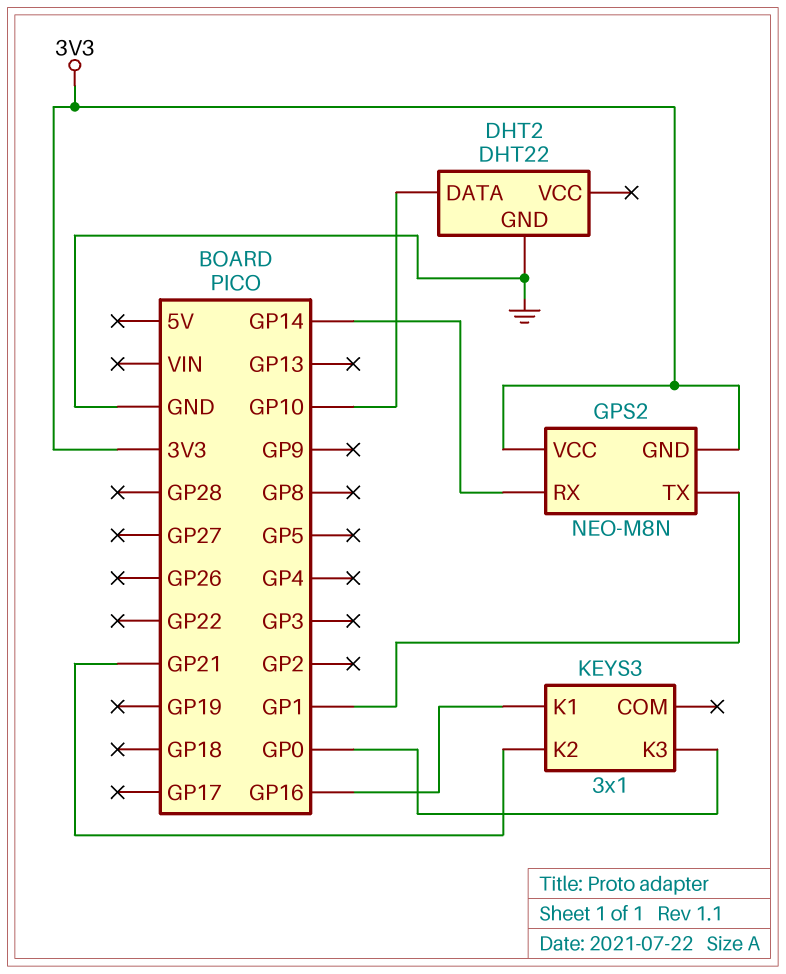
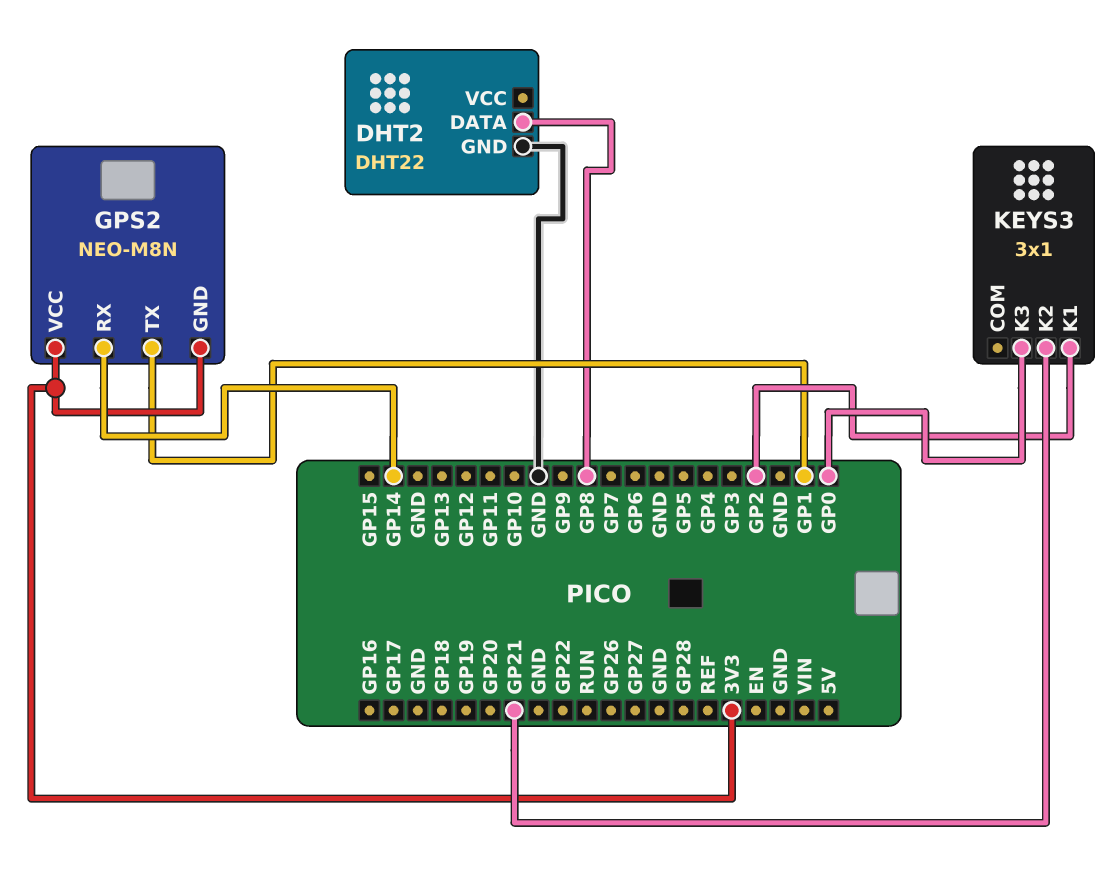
DHT2 pin DATA: GP10 -> GP8
KEYS3 pin K1: GP16 -> GP2

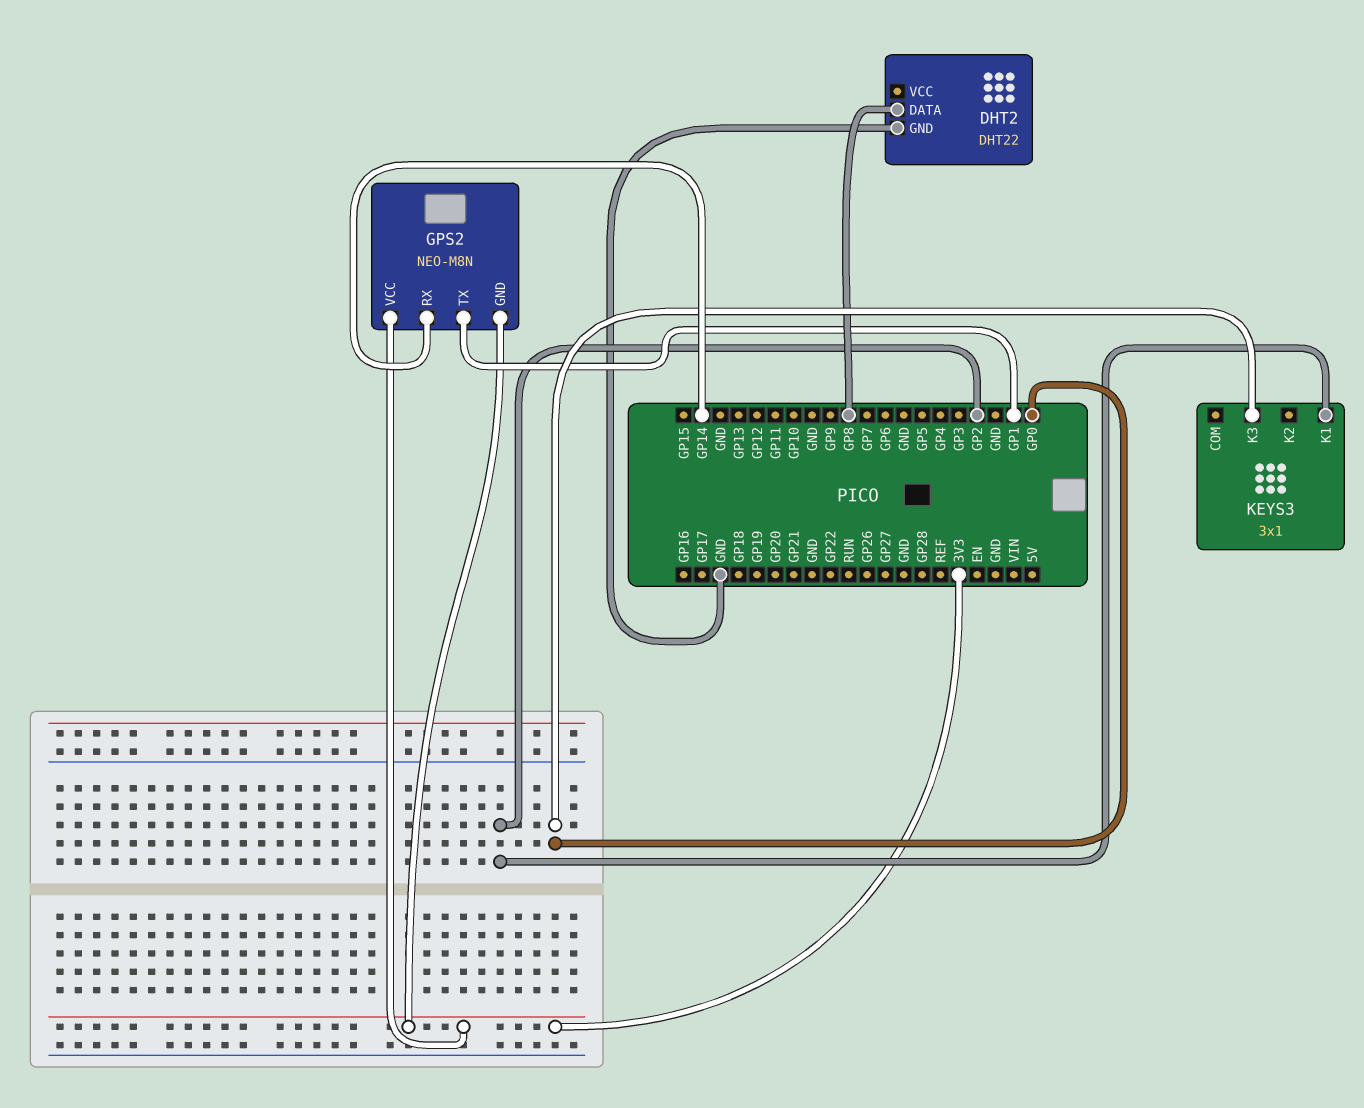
KEYS3 pin K2: GP21 -> none

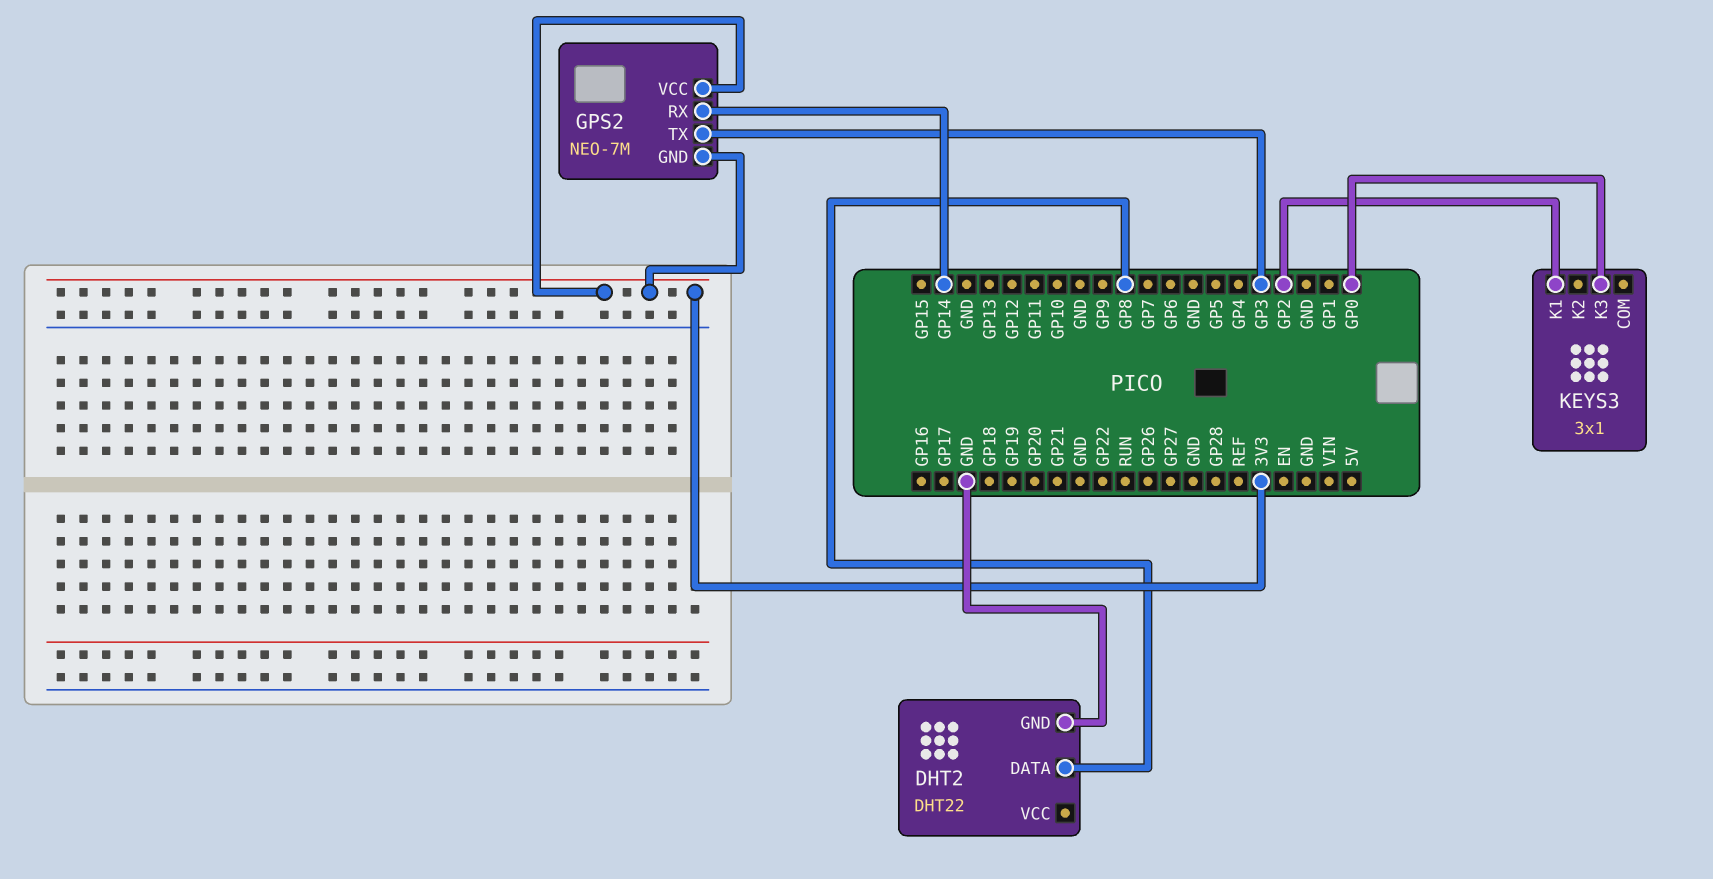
GPS2: NEO-M8N -> NEO-7M
GPS2 pin TX: GP1 -> GP3

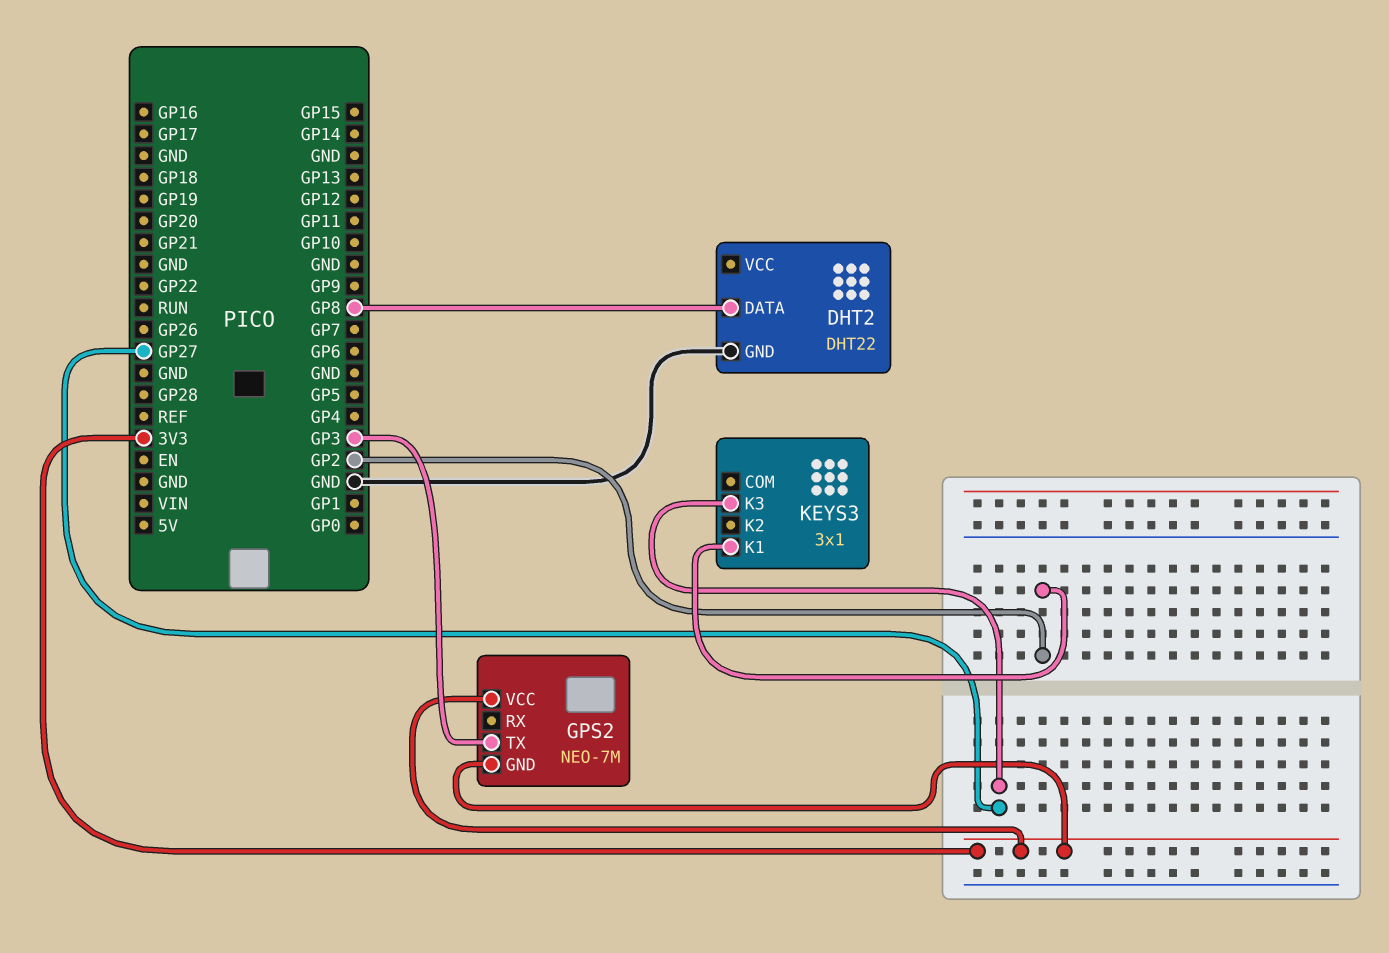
GPS2 pin RX: GP14 -> none
KEYS3 pin K3: GP0 -> GP27

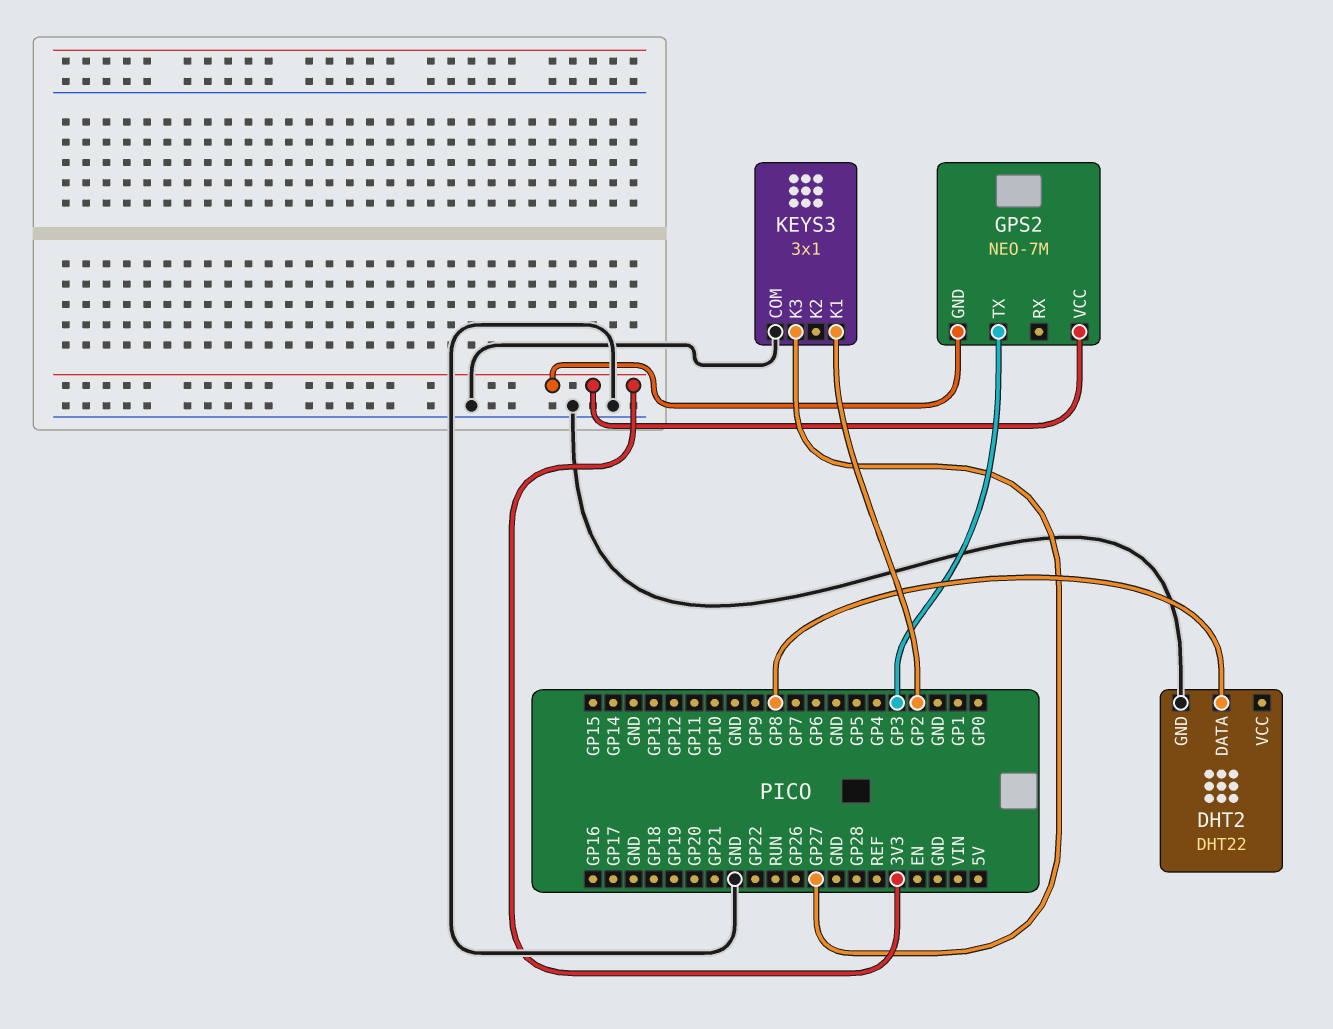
KEYS3 pin COM: none -> GND

